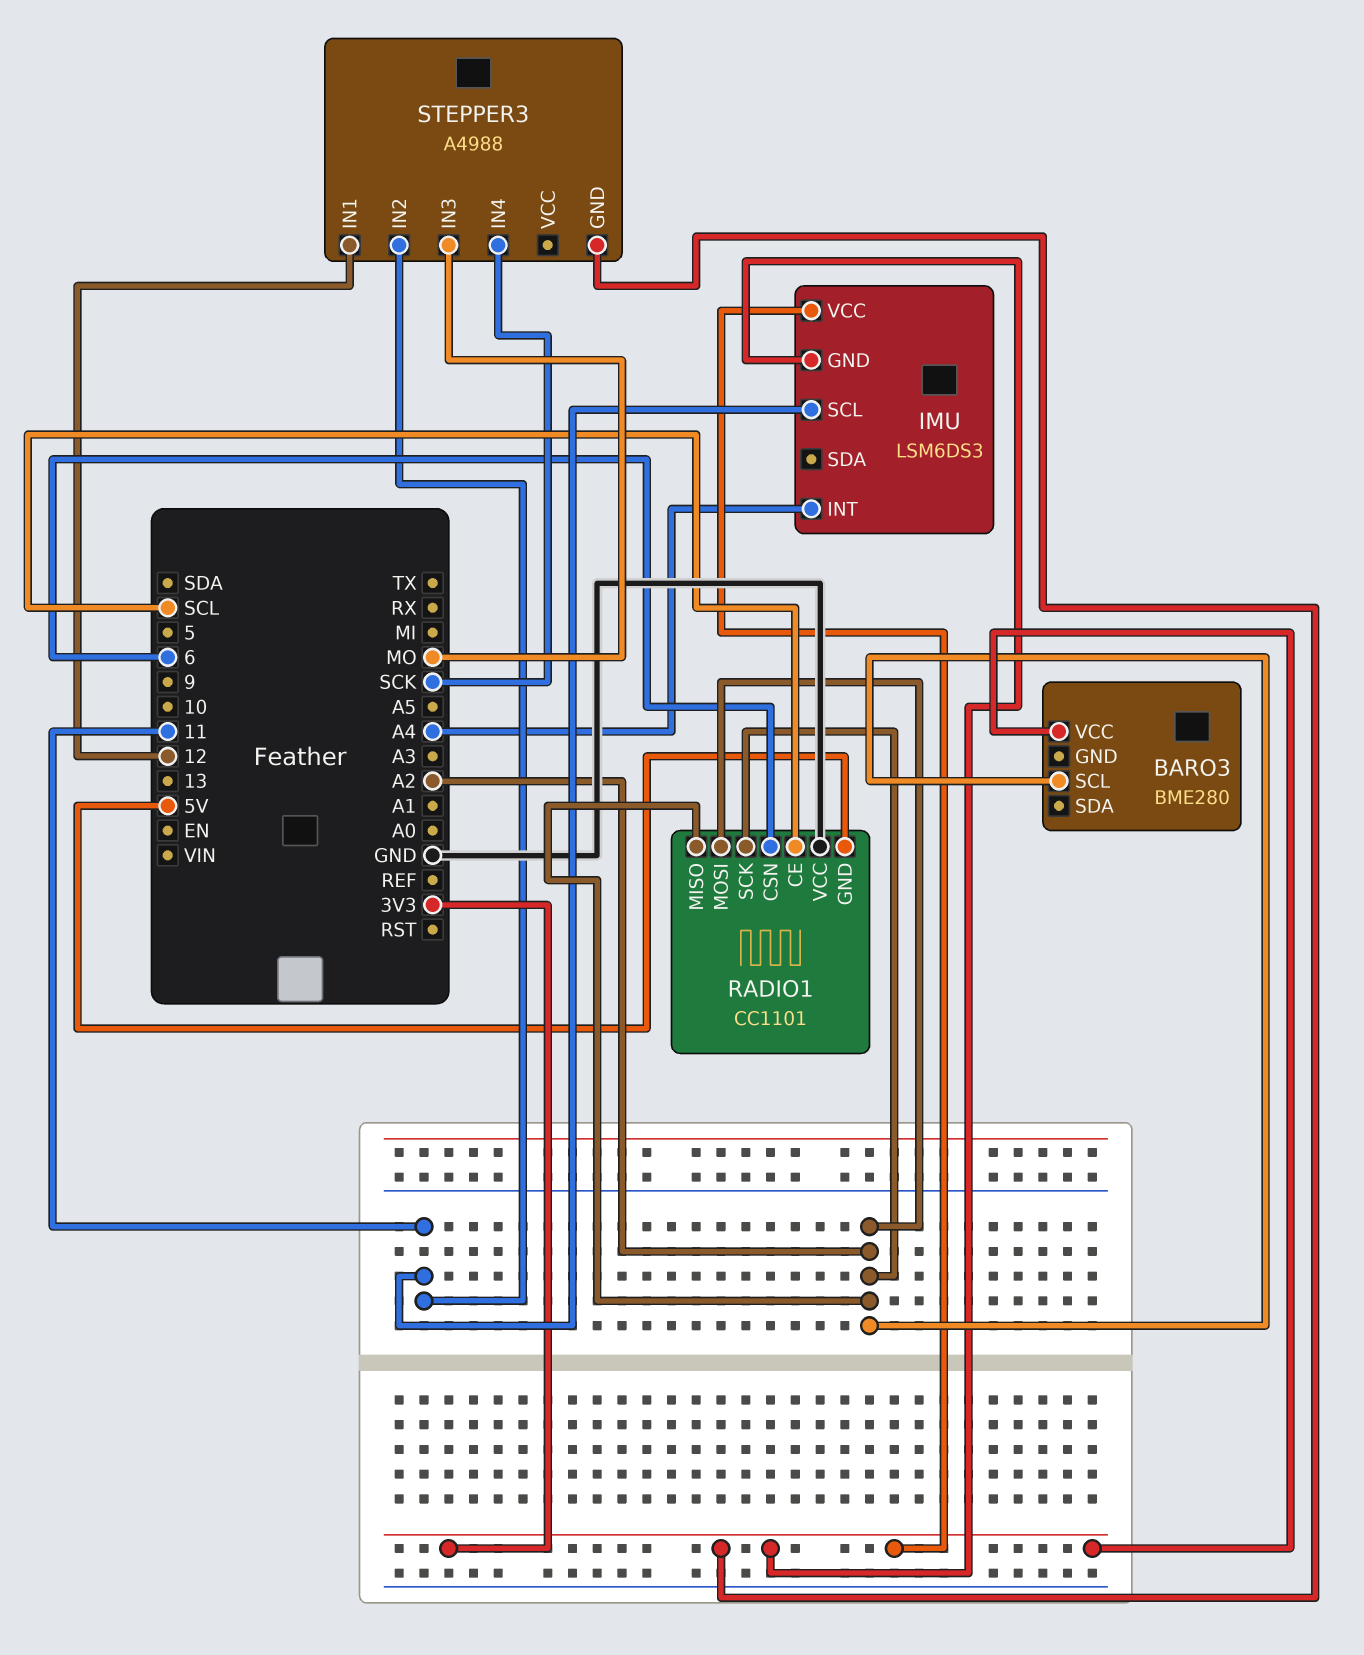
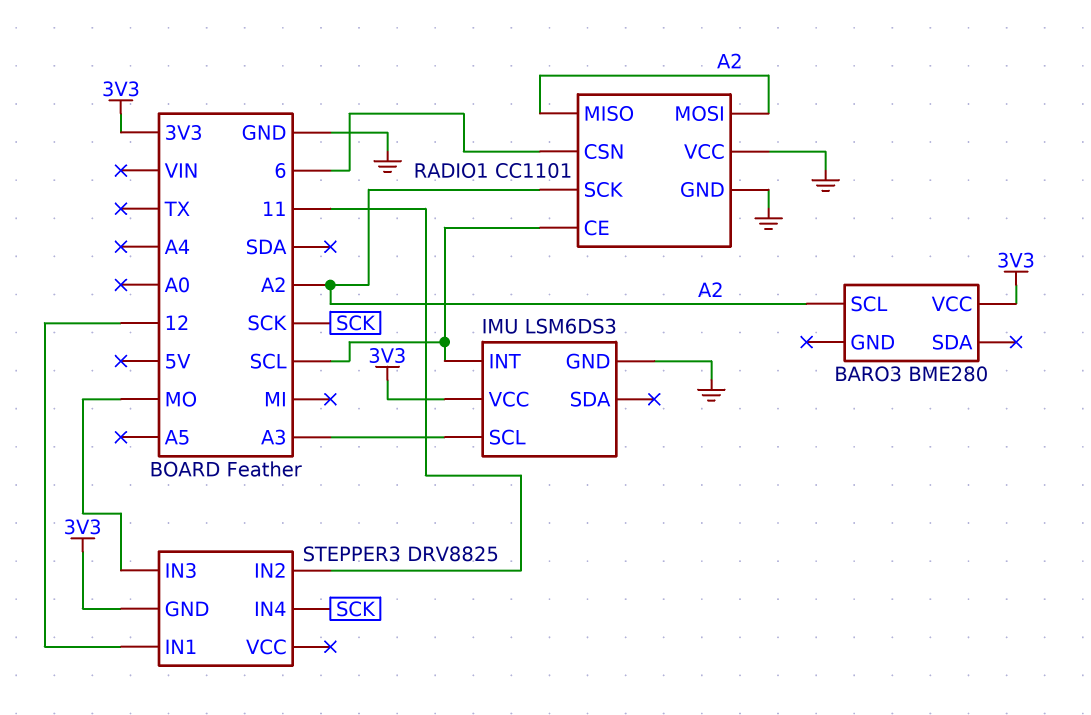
IMU pin GND: 3V3 -> GND
IMU pin INT: A4 -> SCL
IMU pin SCL: 11 -> A3
RADIO1 pin GND: 5V -> GND
STEPPER3: A4988 -> DRV8825

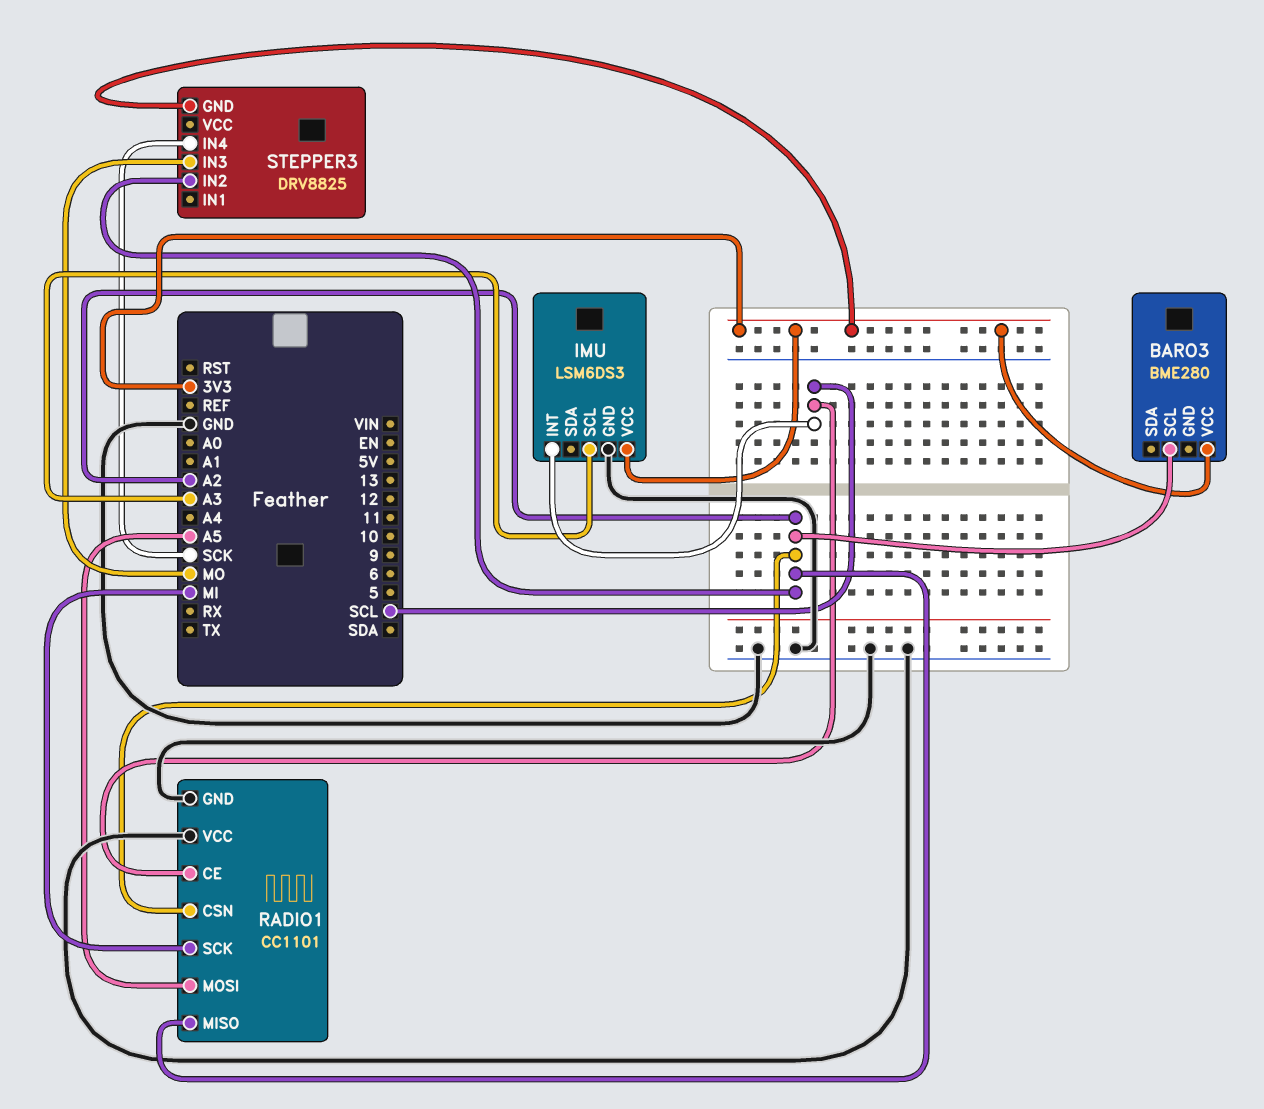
RADIO1 pin CSN: 6 -> A2
RADIO1 pin MOSI: A2 -> A5
RADIO1 pin SCK: A2 -> MI
STEPPER3 pin IN1: 12 -> none
STEPPER3 pin IN2: 11 -> A2

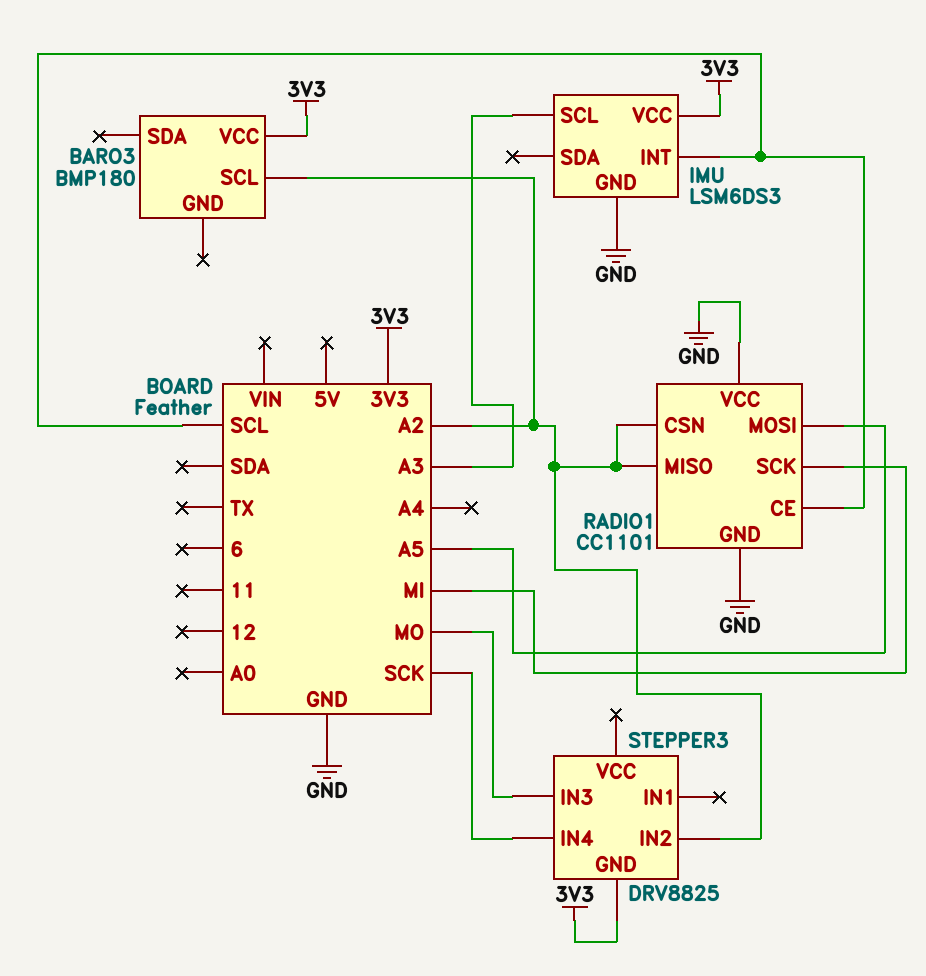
BARO3: BME280 -> BMP180

